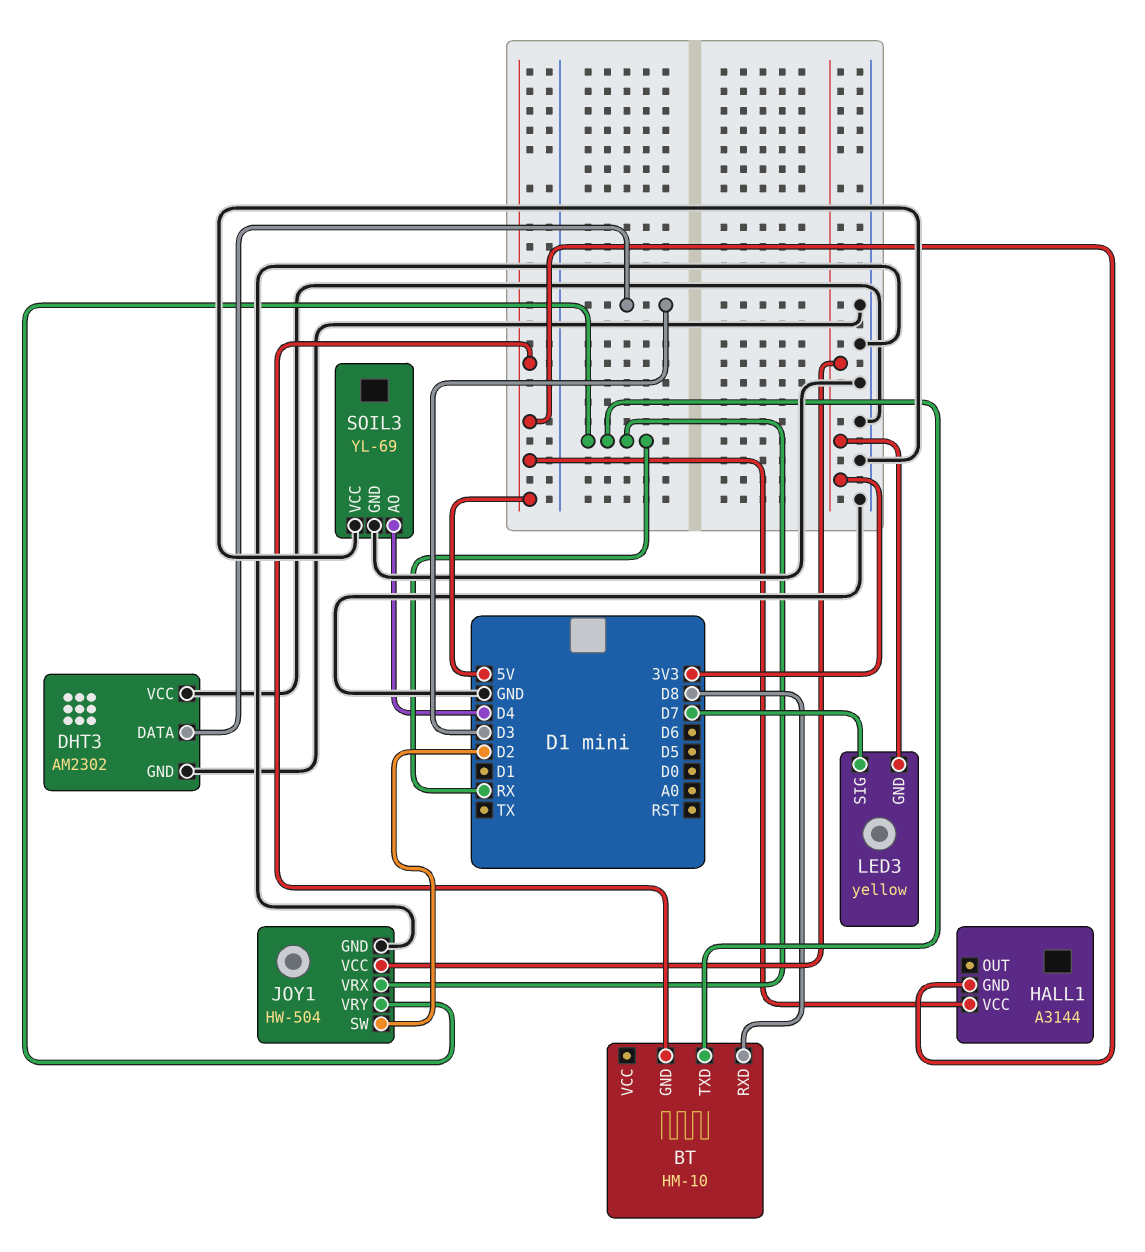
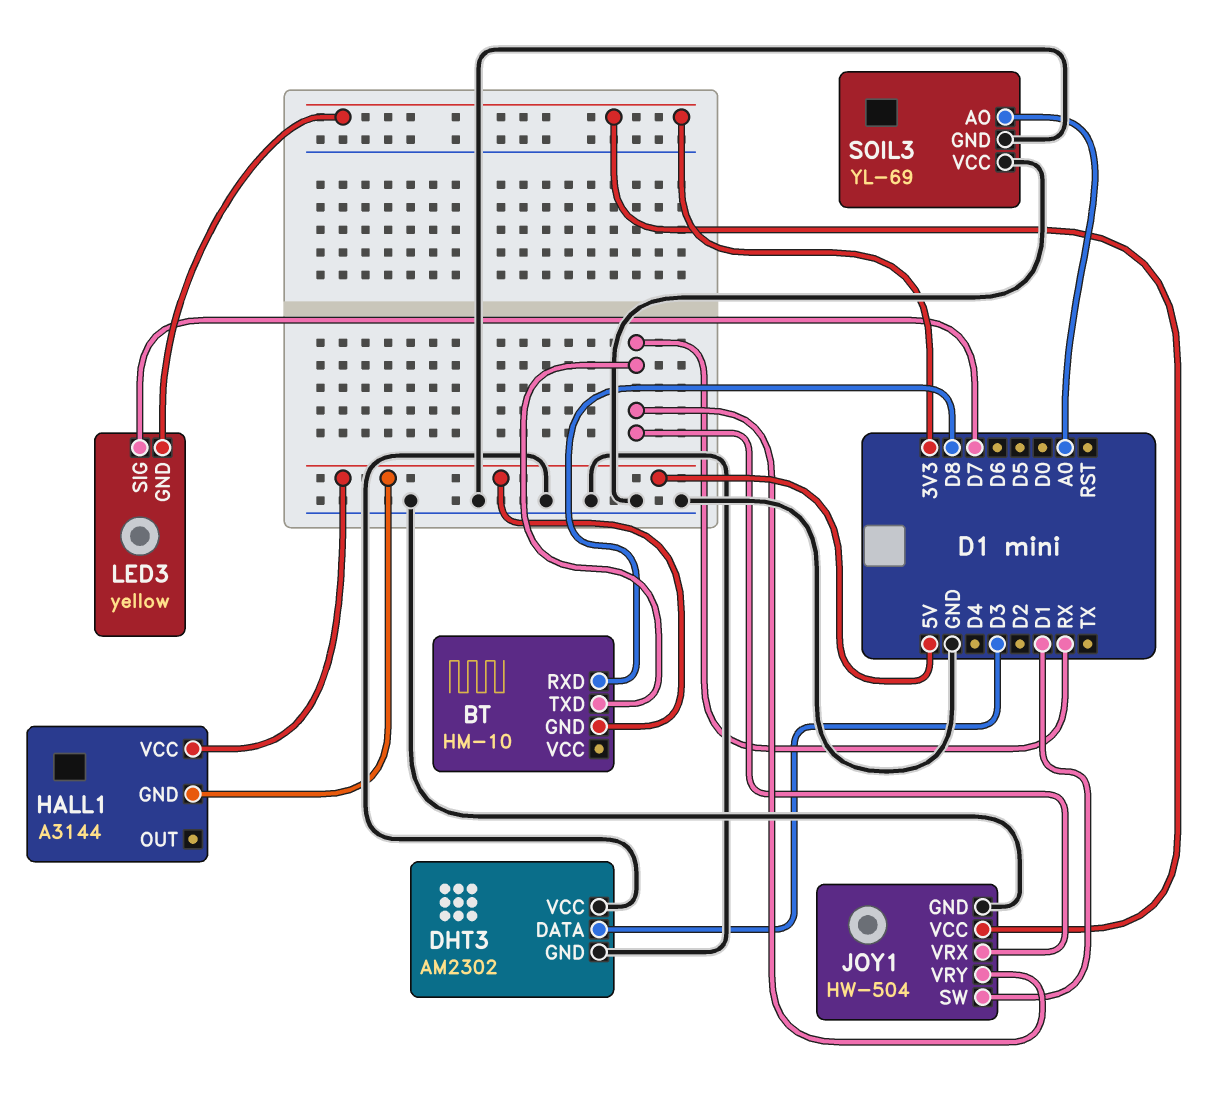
JOY1 pin SW: D2 -> D1
SOIL3 pin AO: D4 -> A0

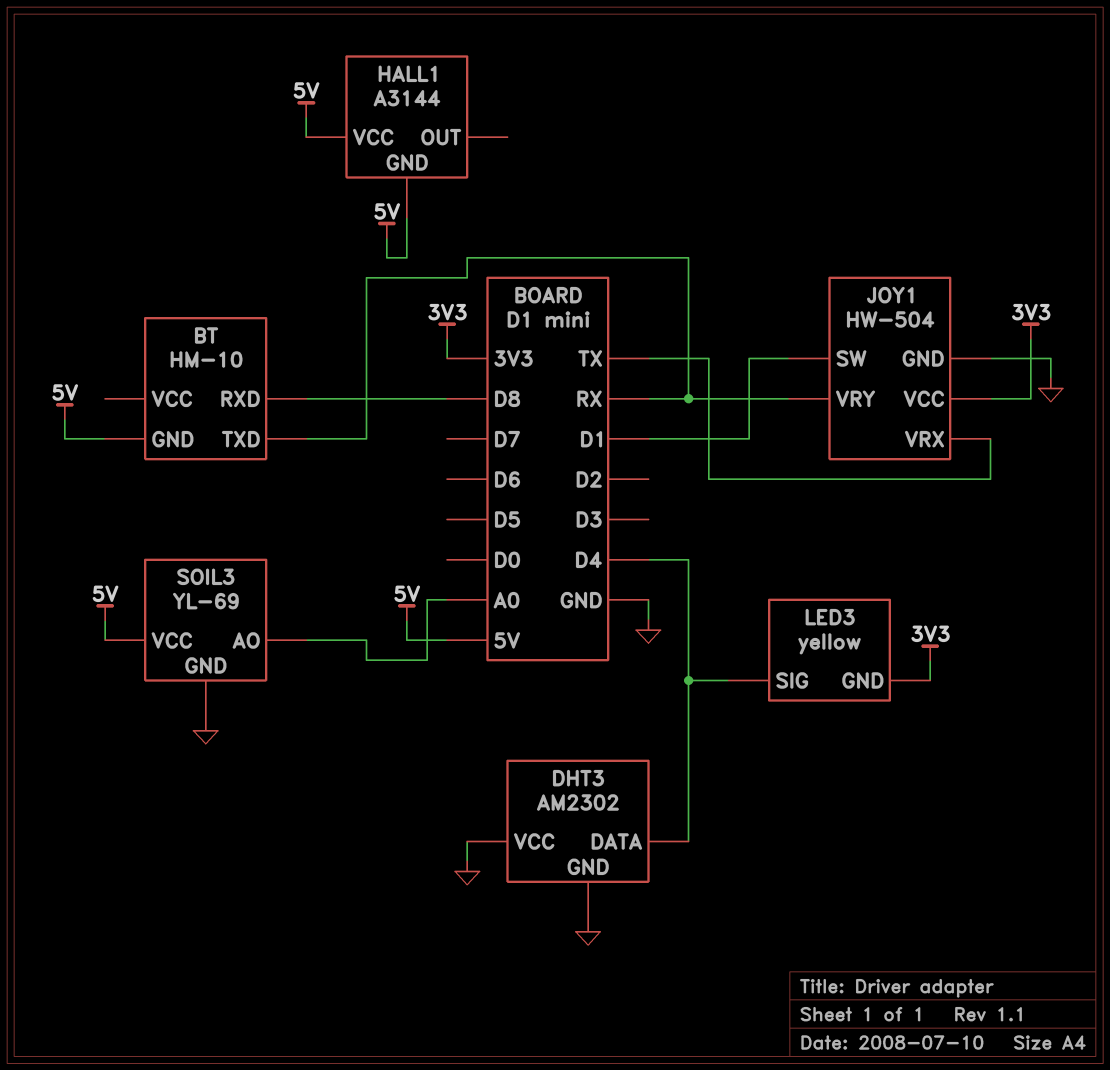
DHT3 pin DATA: D3 -> D4
JOY1 pin VRX: RX -> TX
LED3 pin SIG: D7 -> D4
SOIL3 pin VCC: GND -> 5V

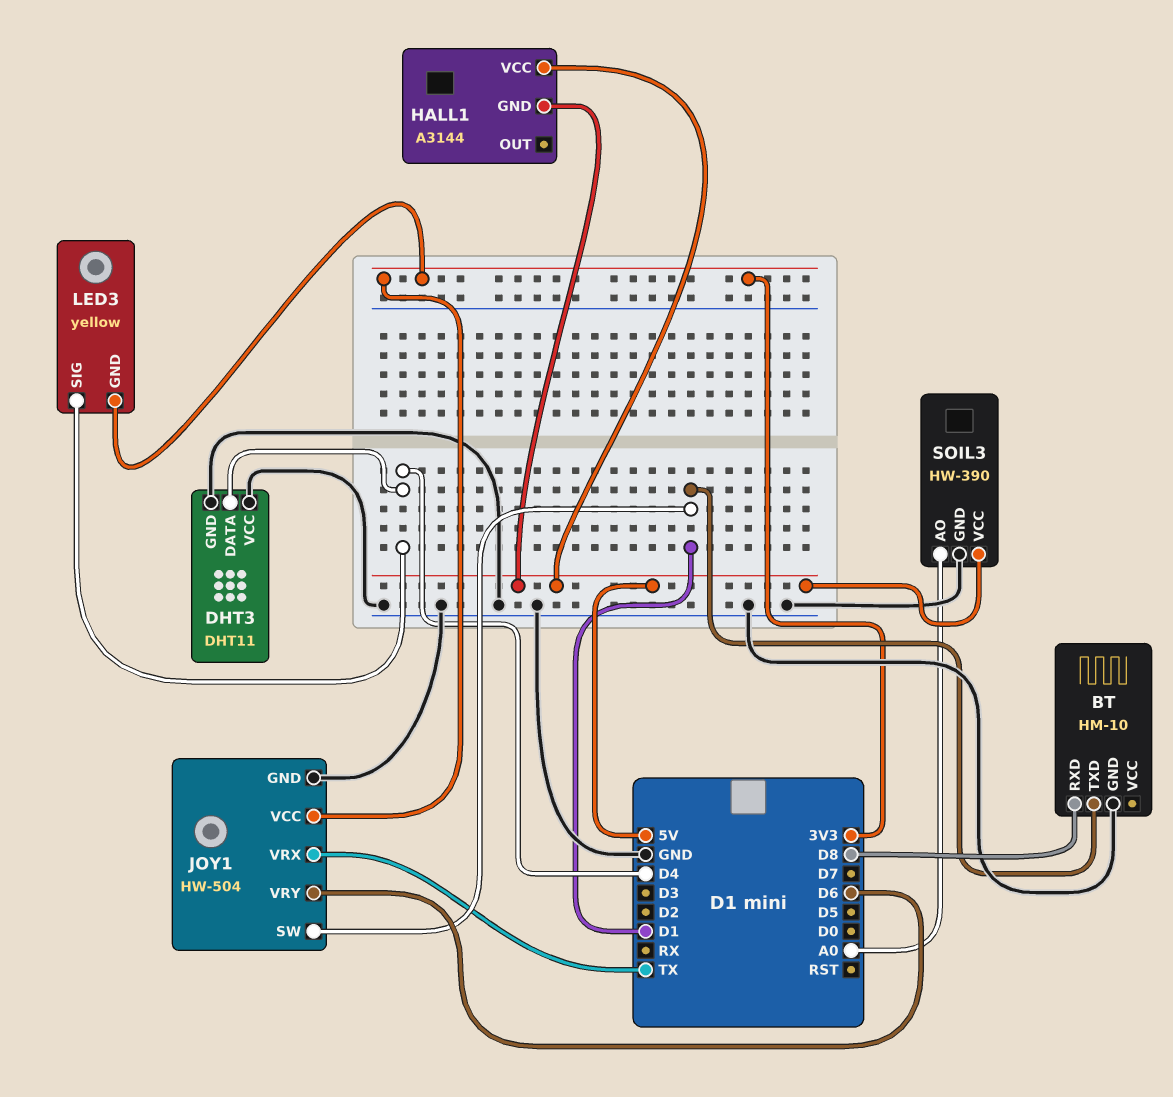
BT pin GND: 5V -> GND
BT pin TXD: RX -> D1
DHT3: AM2302 -> DHT11
JOY1 pin VRY: RX -> D6
SOIL3: YL-69 -> HW-390

